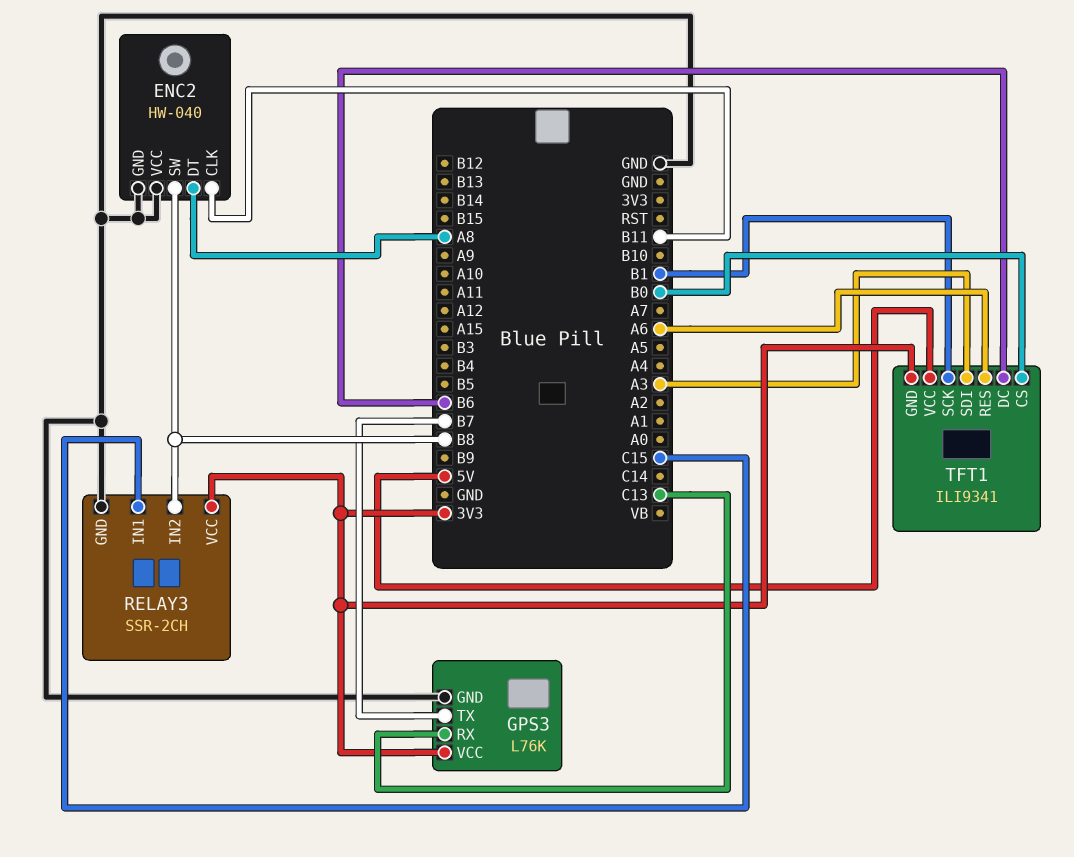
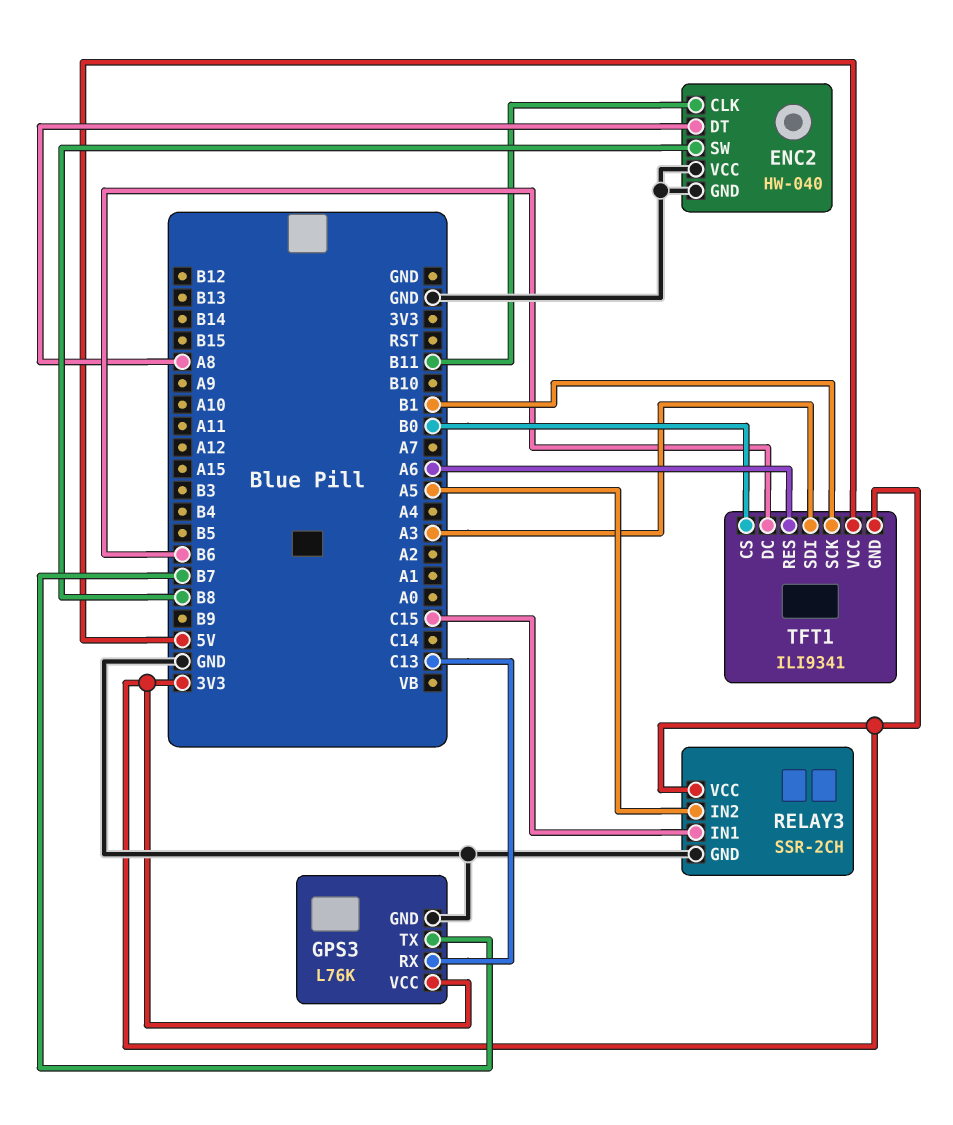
RELAY3 pin IN2: B8 -> A5

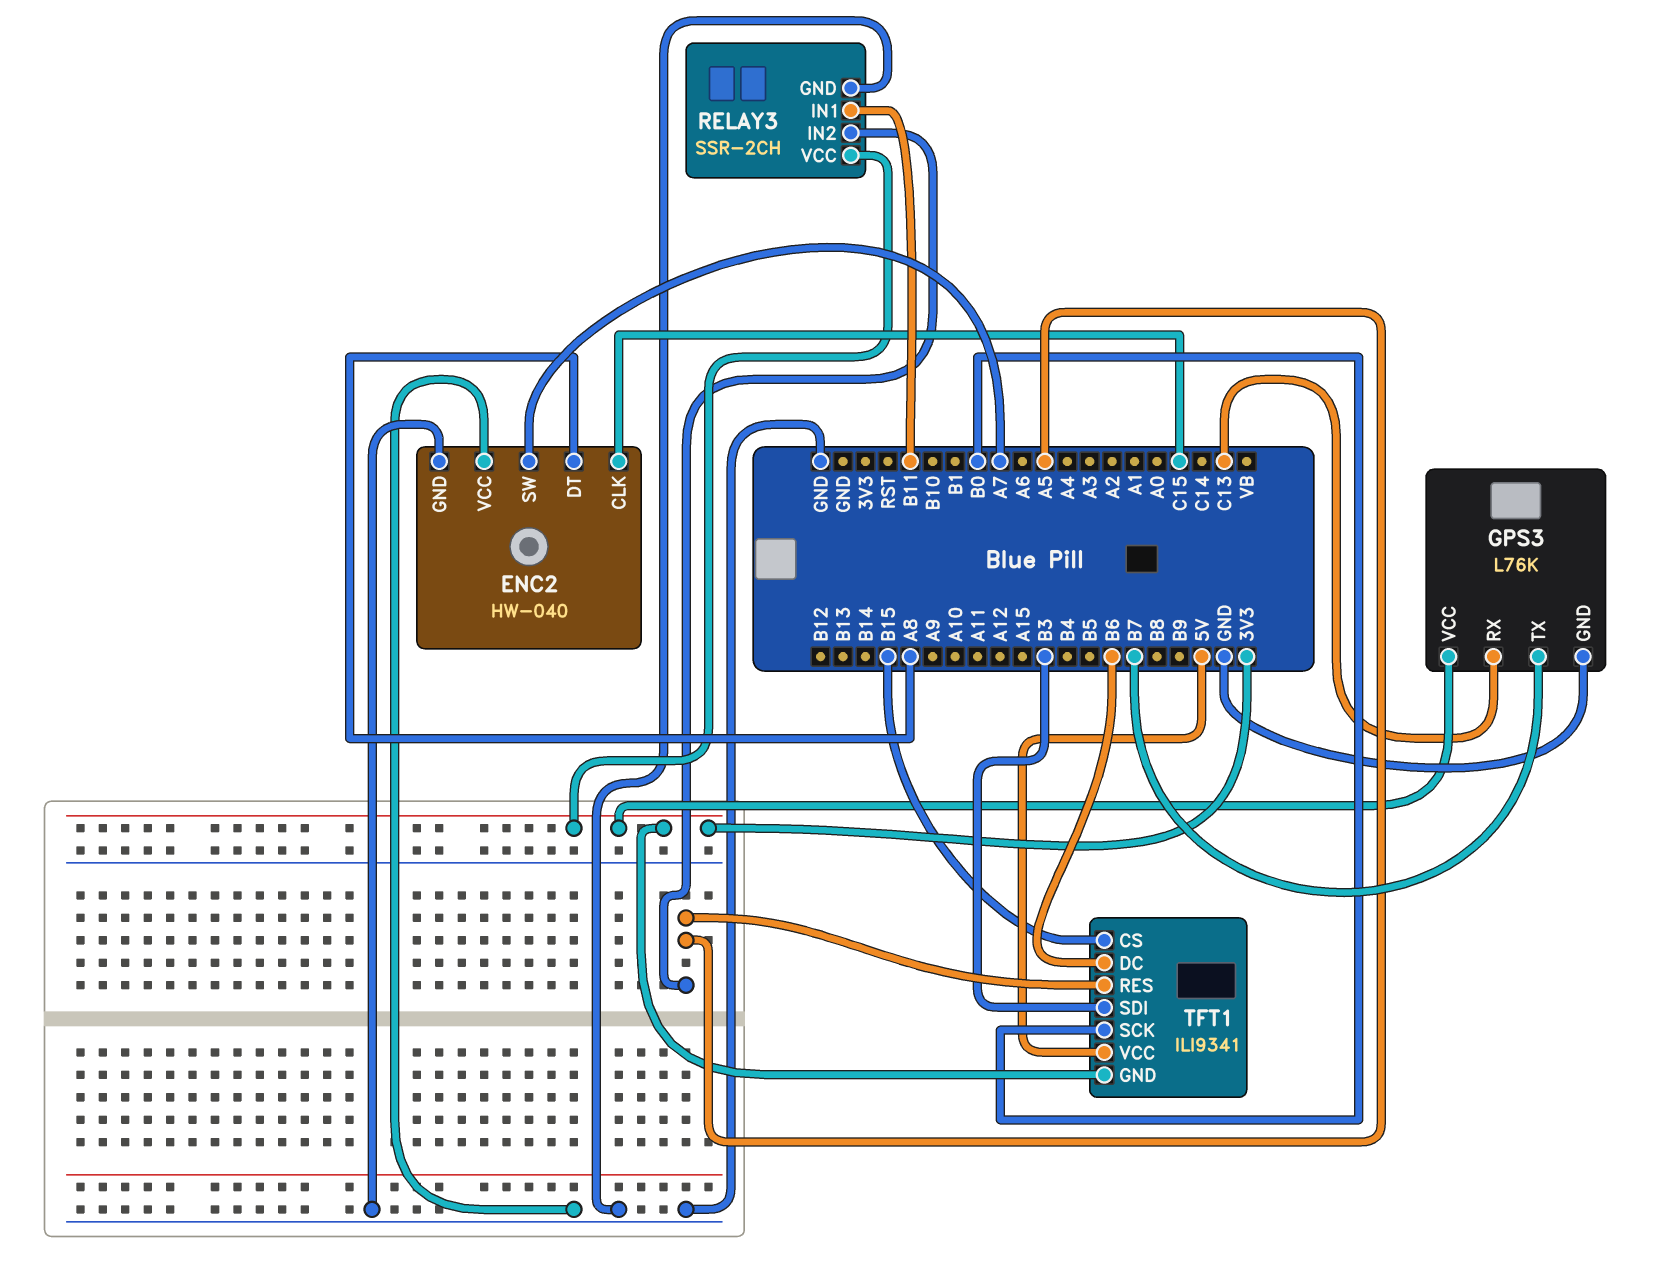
ENC2 pin CLK: B11 -> C15
ENC2 pin SW: B8 -> A7
RELAY3 pin IN1: C15 -> B11
TFT1 pin CS: B0 -> B15
TFT1 pin RES: A6 -> A5
TFT1 pin SCK: B1 -> B0
TFT1 pin SDI: A3 -> B3

